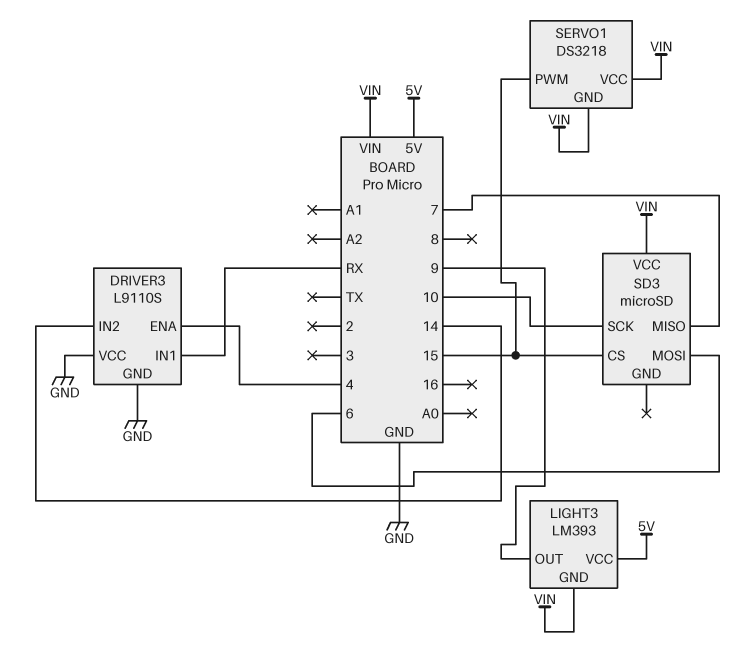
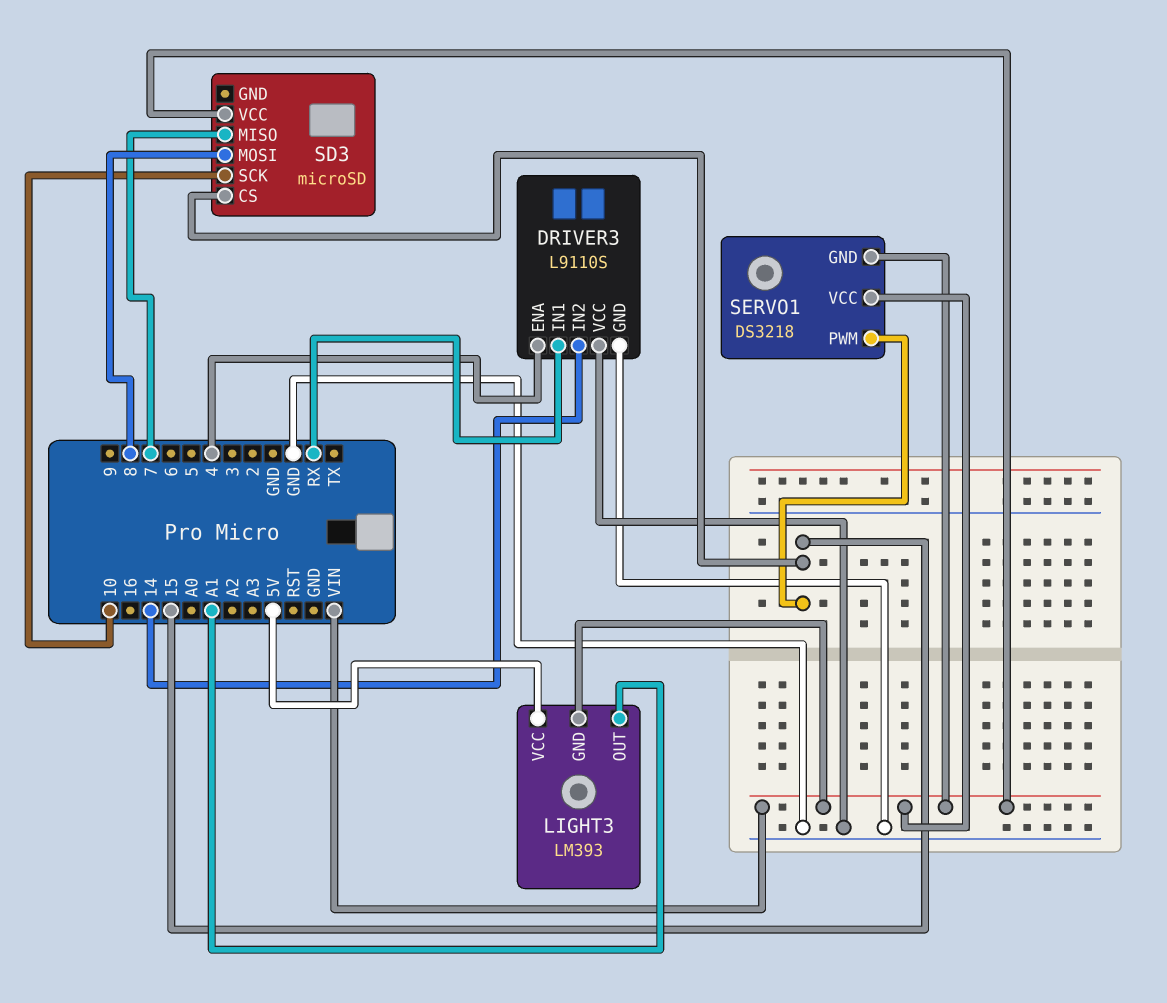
LIGHT3 pin OUT: 9 -> A1
SD3 pin MOSI: 6 -> 8

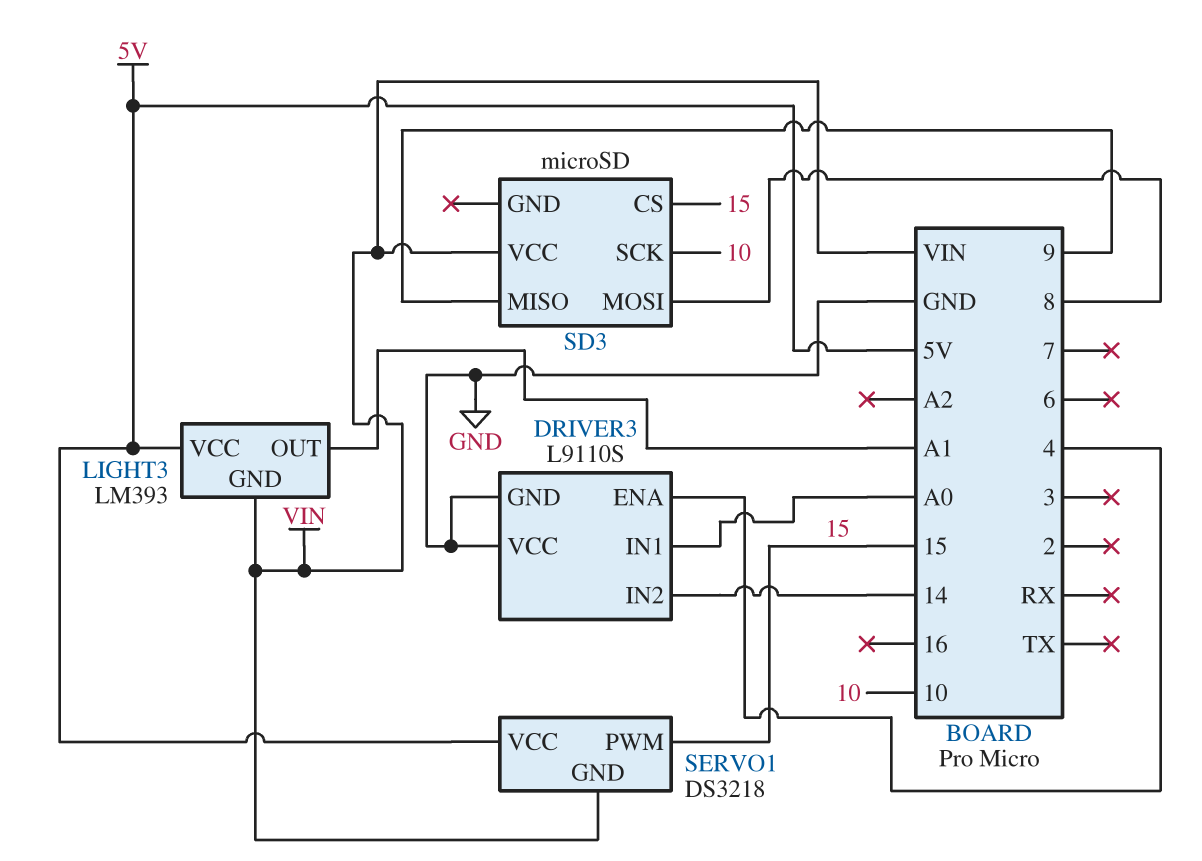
DRIVER3 pin IN1: RX -> A0
SD3 pin MISO: 7 -> 9
SERVO1 pin VCC: VIN -> 5V

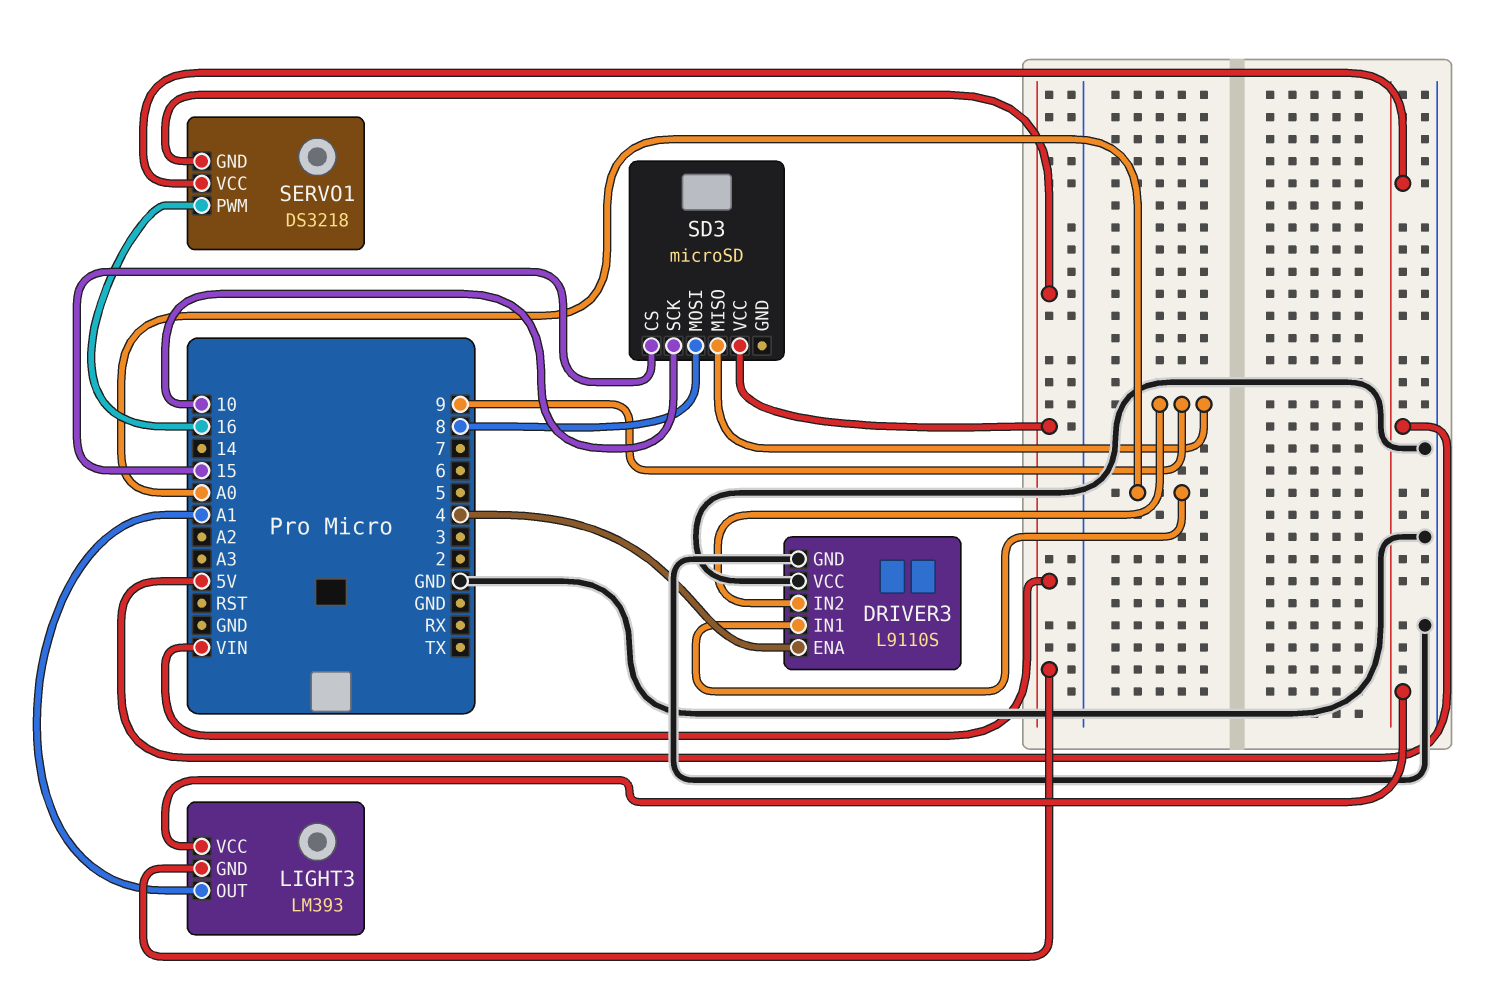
DRIVER3 pin IN2: 14 -> 9
SERVO1 pin PWM: 15 -> 16

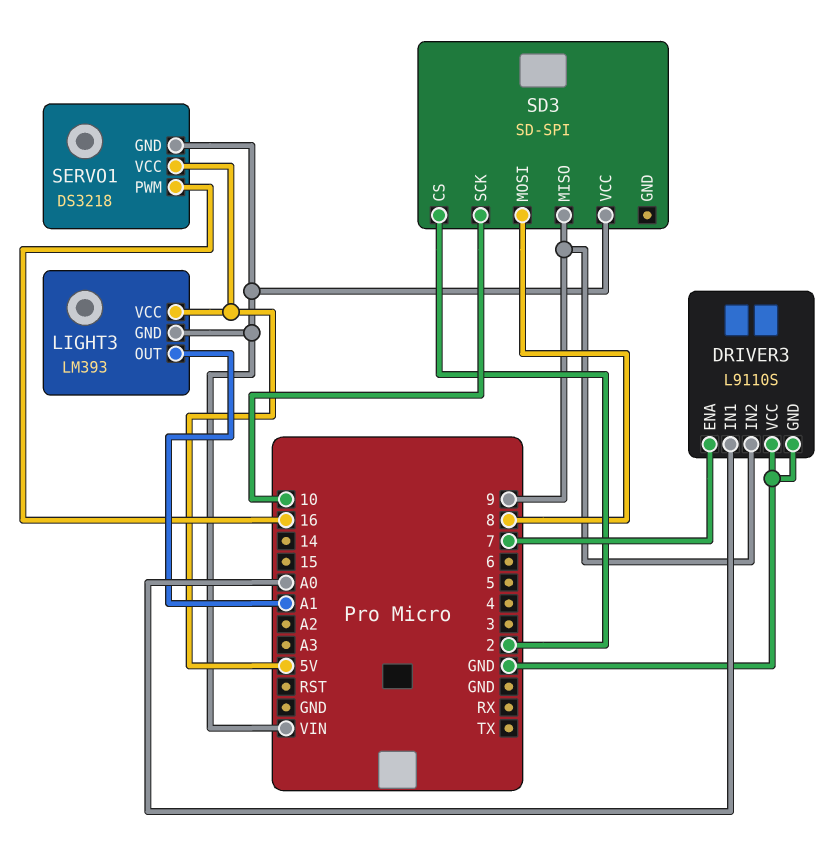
DRIVER3 pin ENA: 4 -> 7
SD3: microSD -> SD-SPI
SD3 pin CS: 15 -> 2

